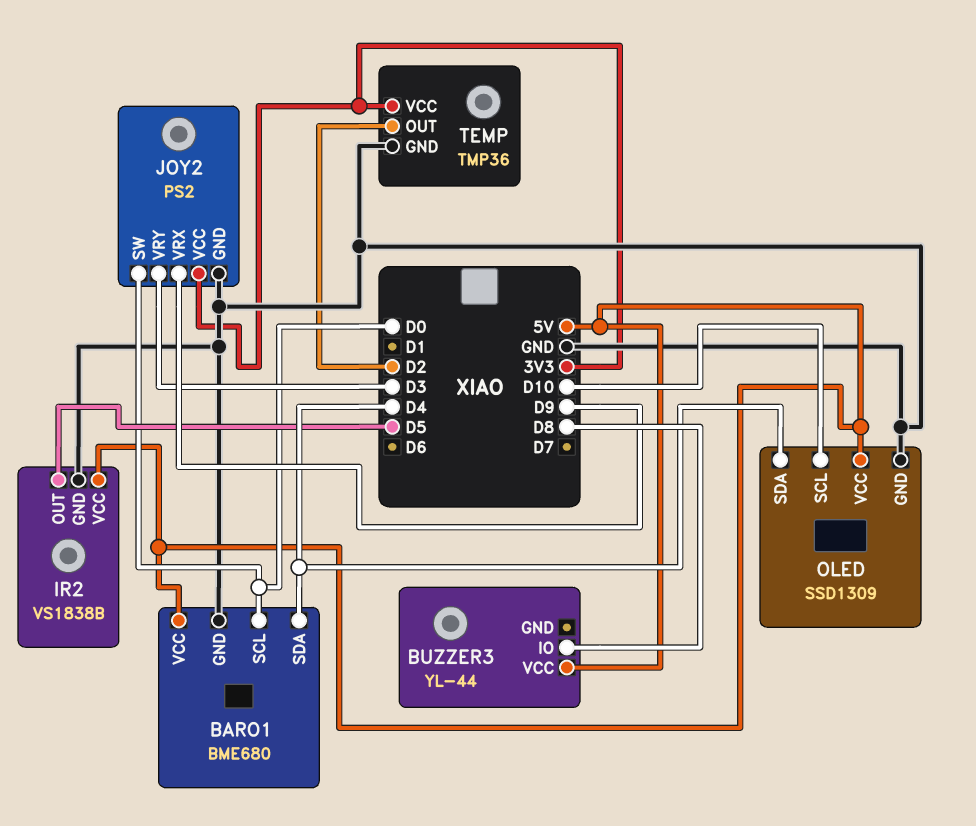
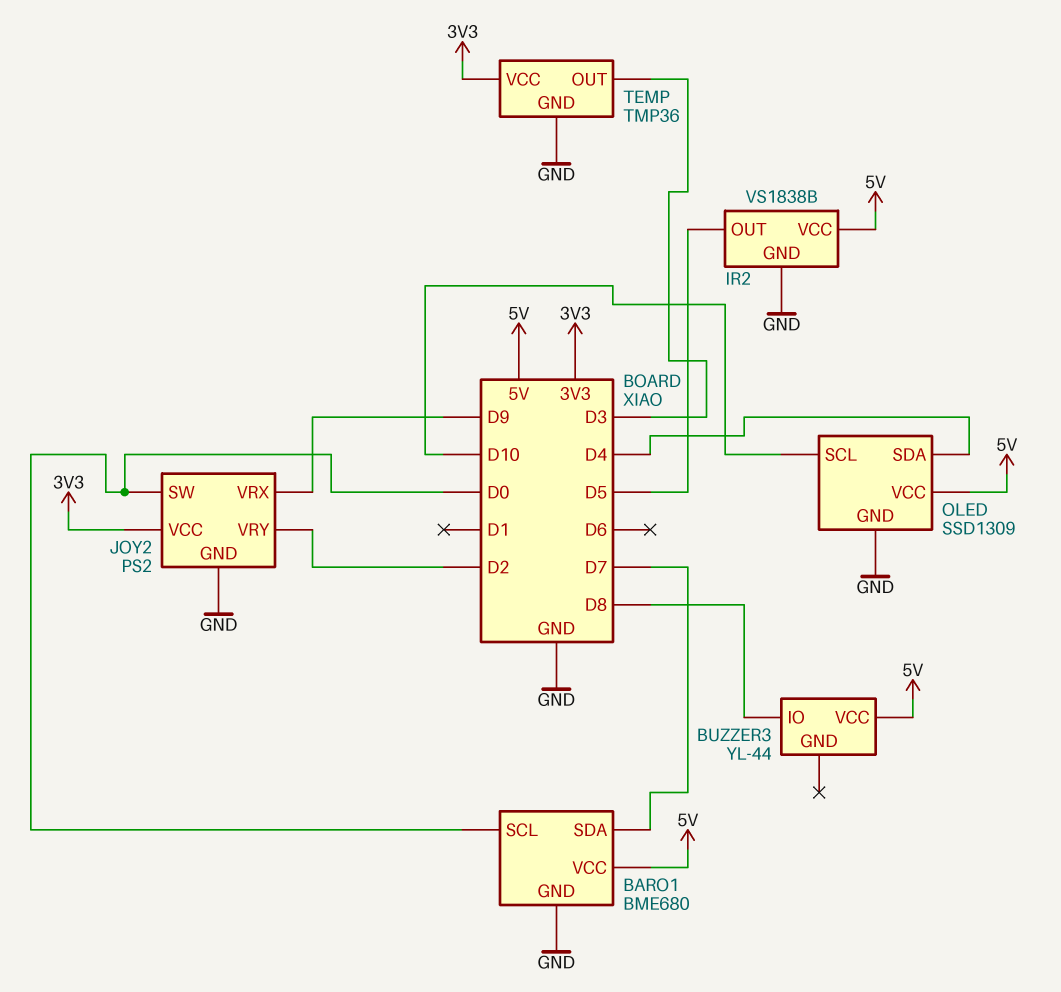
BARO1 pin SDA: D4 -> D7
JOY2 pin VRY: D3 -> D2
TEMP pin OUT: D2 -> D3

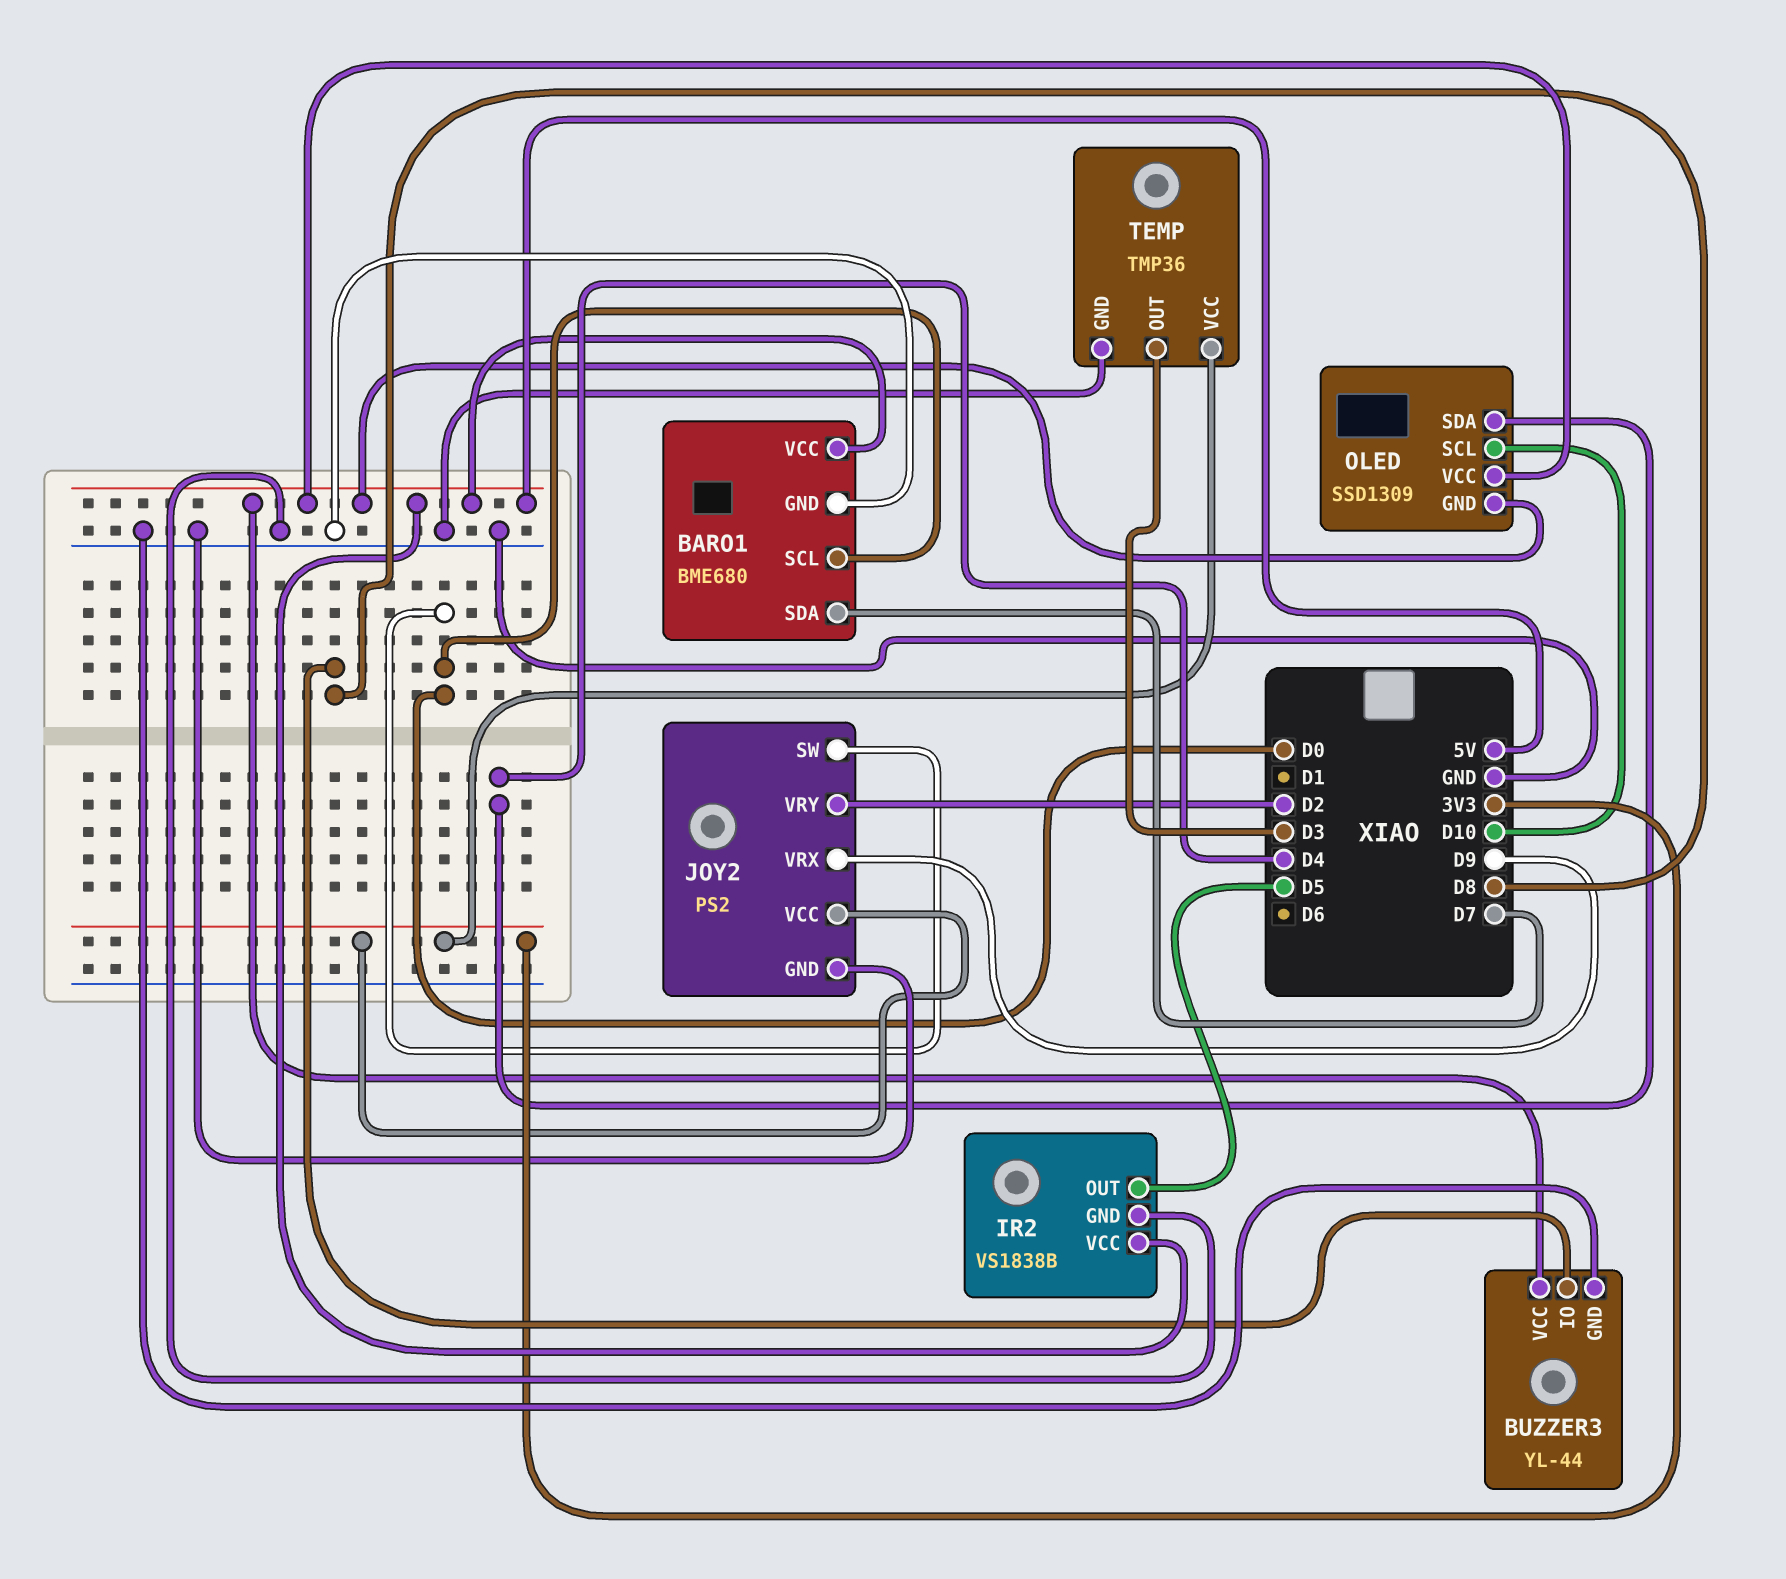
BUZZER3 pin GND: none -> GND
OLED pin GND: GND -> 5V

